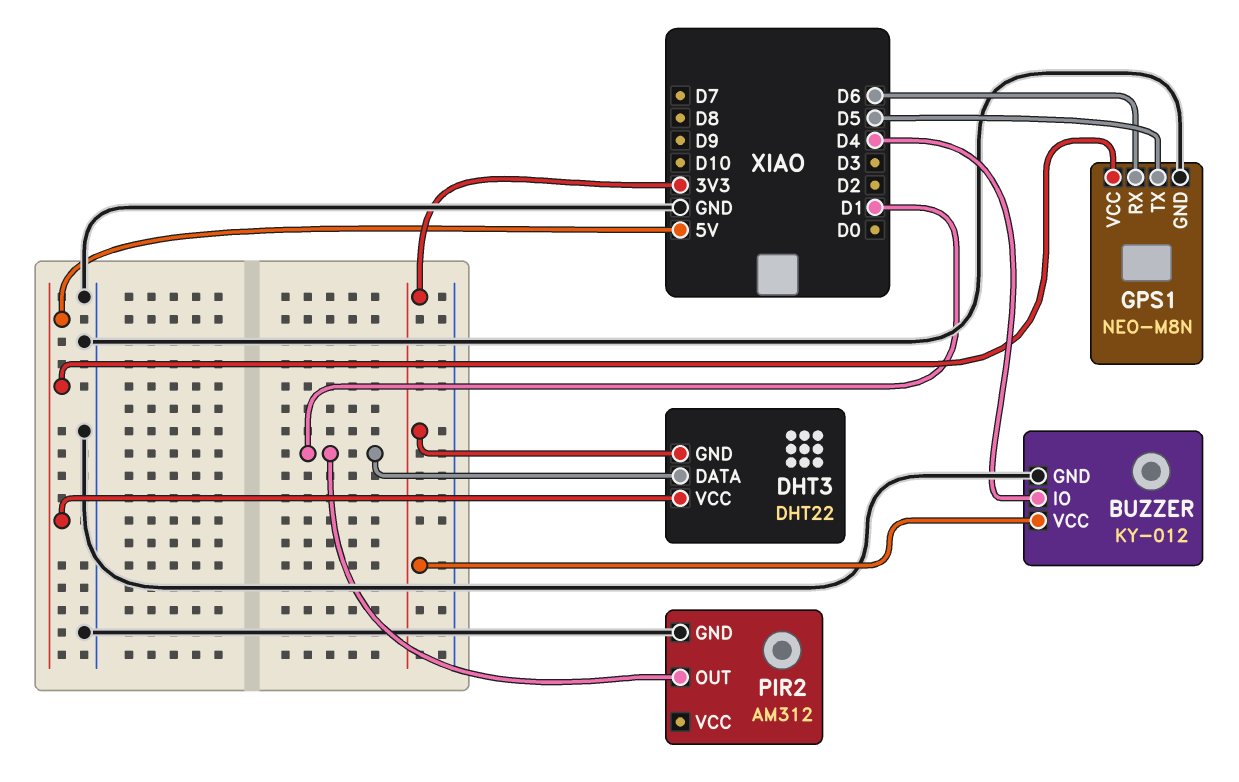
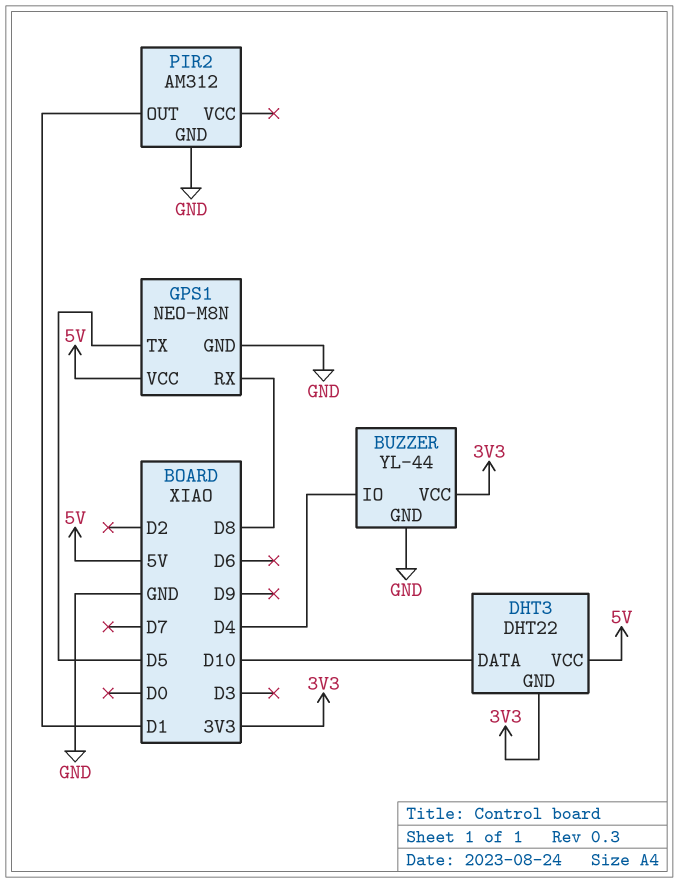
BUZZER: KY-012 -> YL-44
DHT3 pin DATA: D1 -> D10
GPS1 pin RX: D6 -> D8

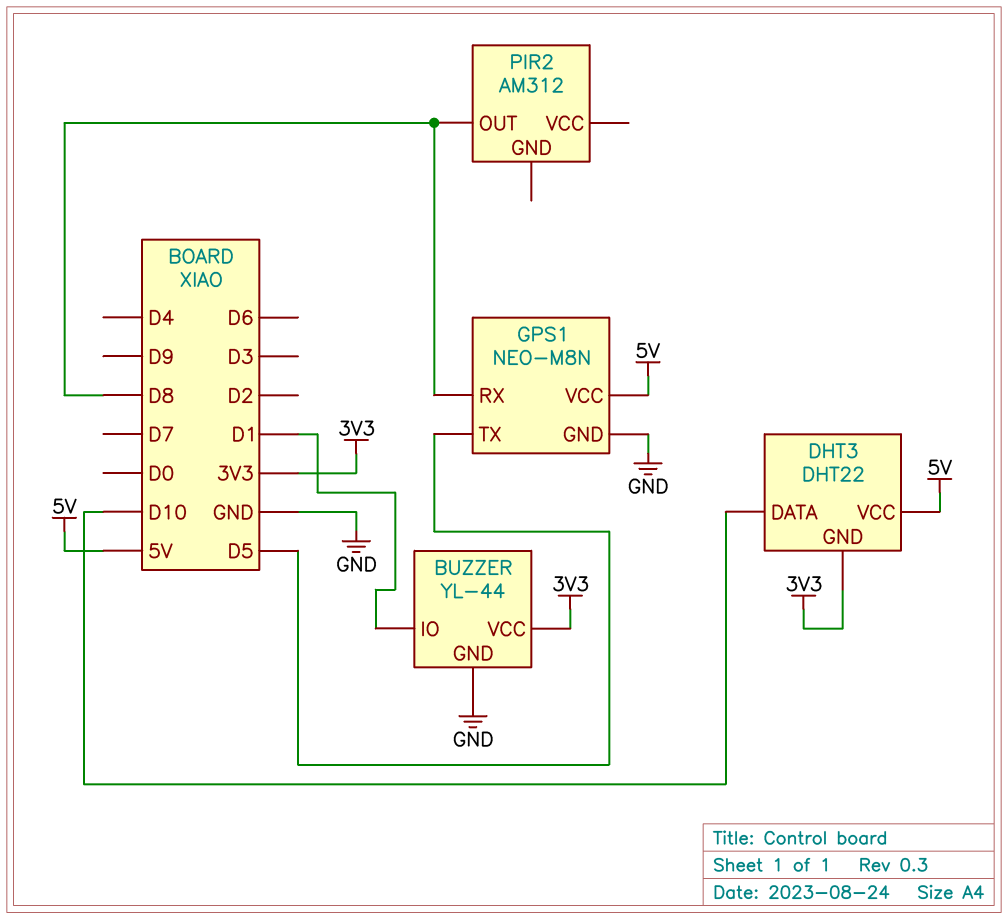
BUZZER pin IO: D4 -> D1
PIR2 pin GND: GND -> none
PIR2 pin OUT: D1 -> D8

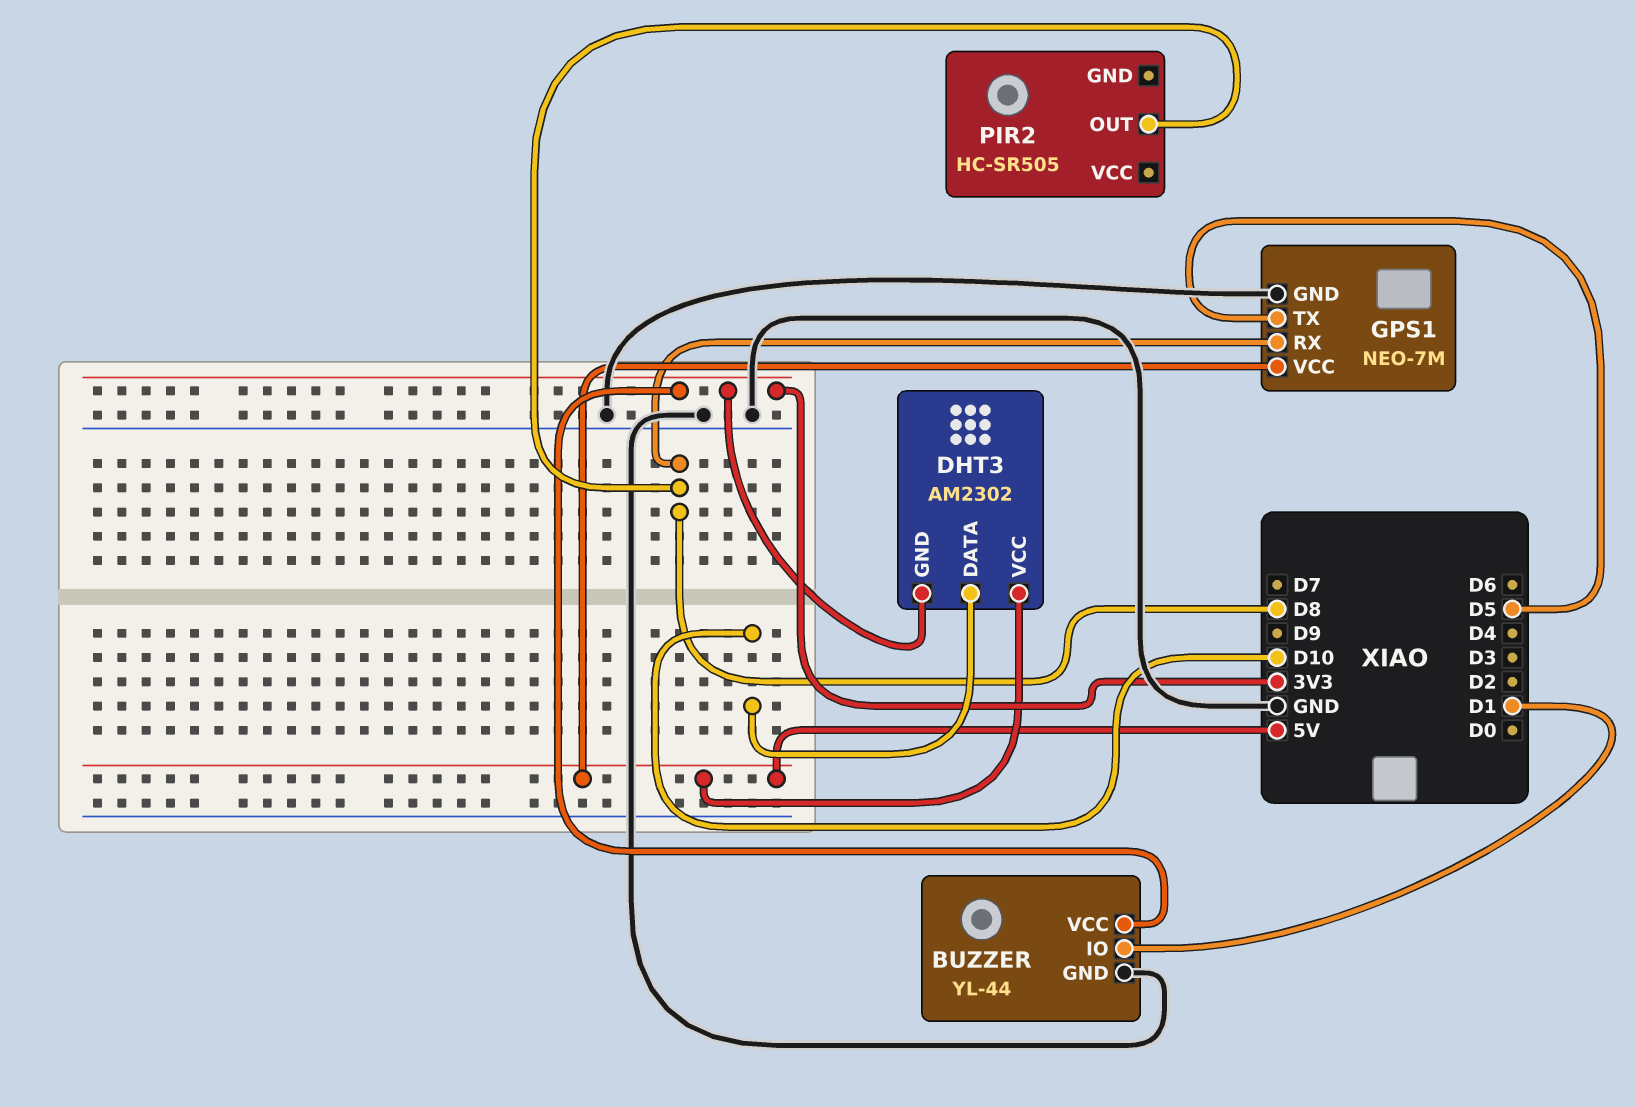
DHT3: DHT22 -> AM2302
GPS1: NEO-M8N -> NEO-7M
PIR2: AM312 -> HC-SR505

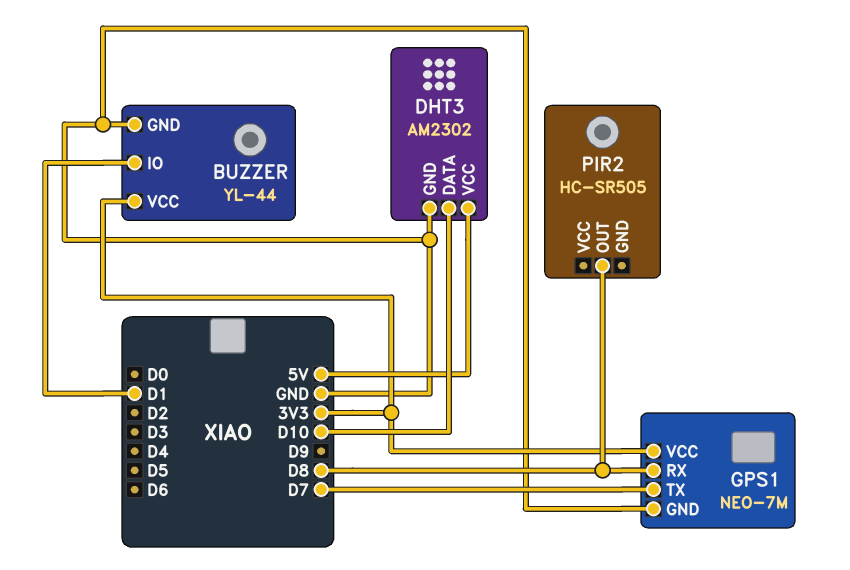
DHT3 pin GND: 3V3 -> GND
GPS1 pin TX: D5 -> D7
GPS1 pin VCC: 5V -> 3V3

